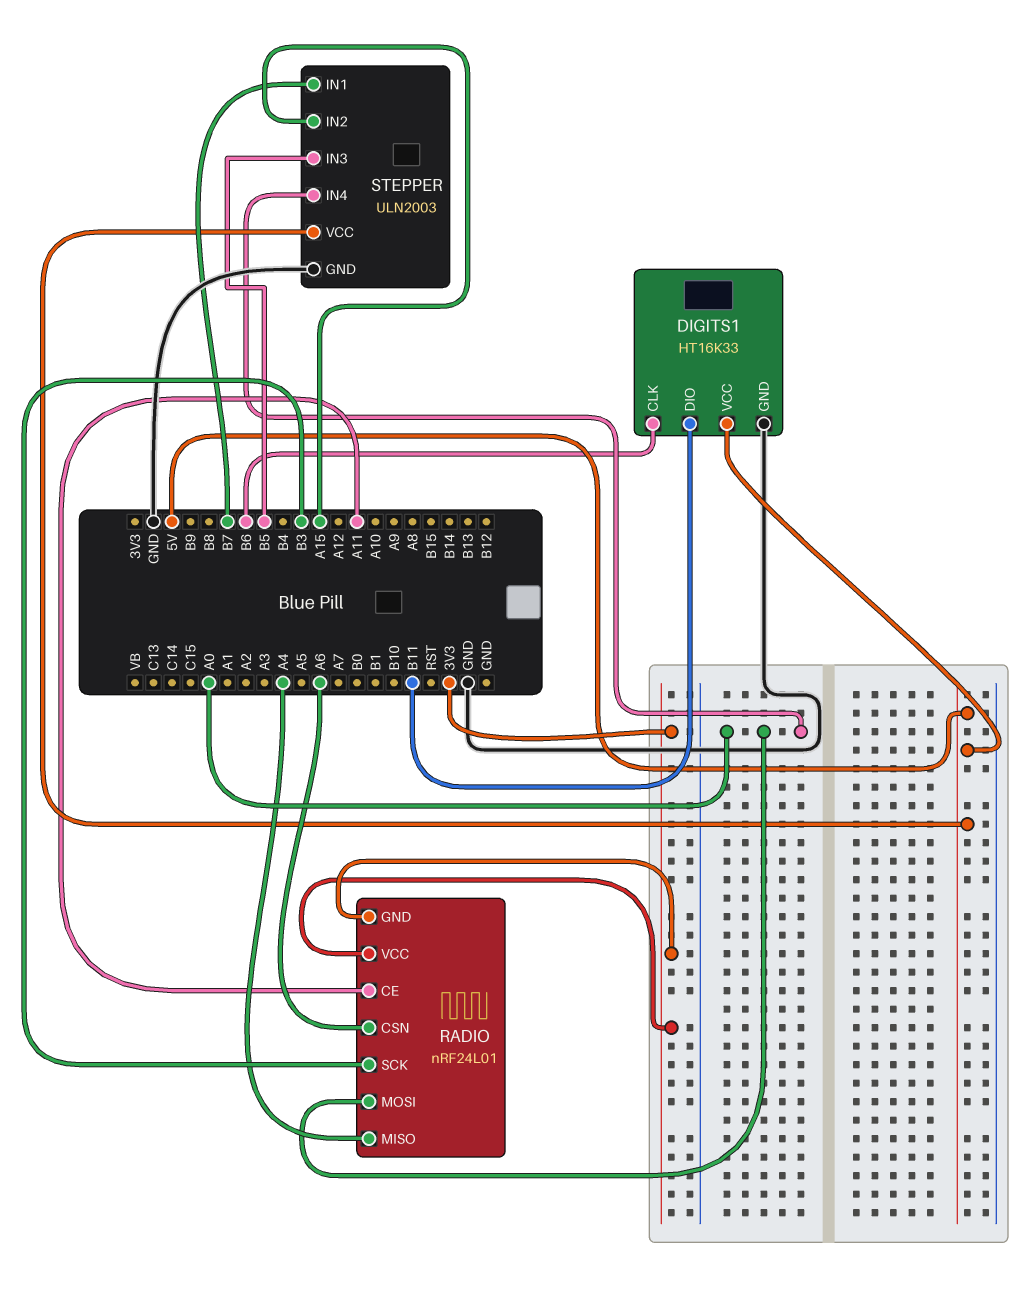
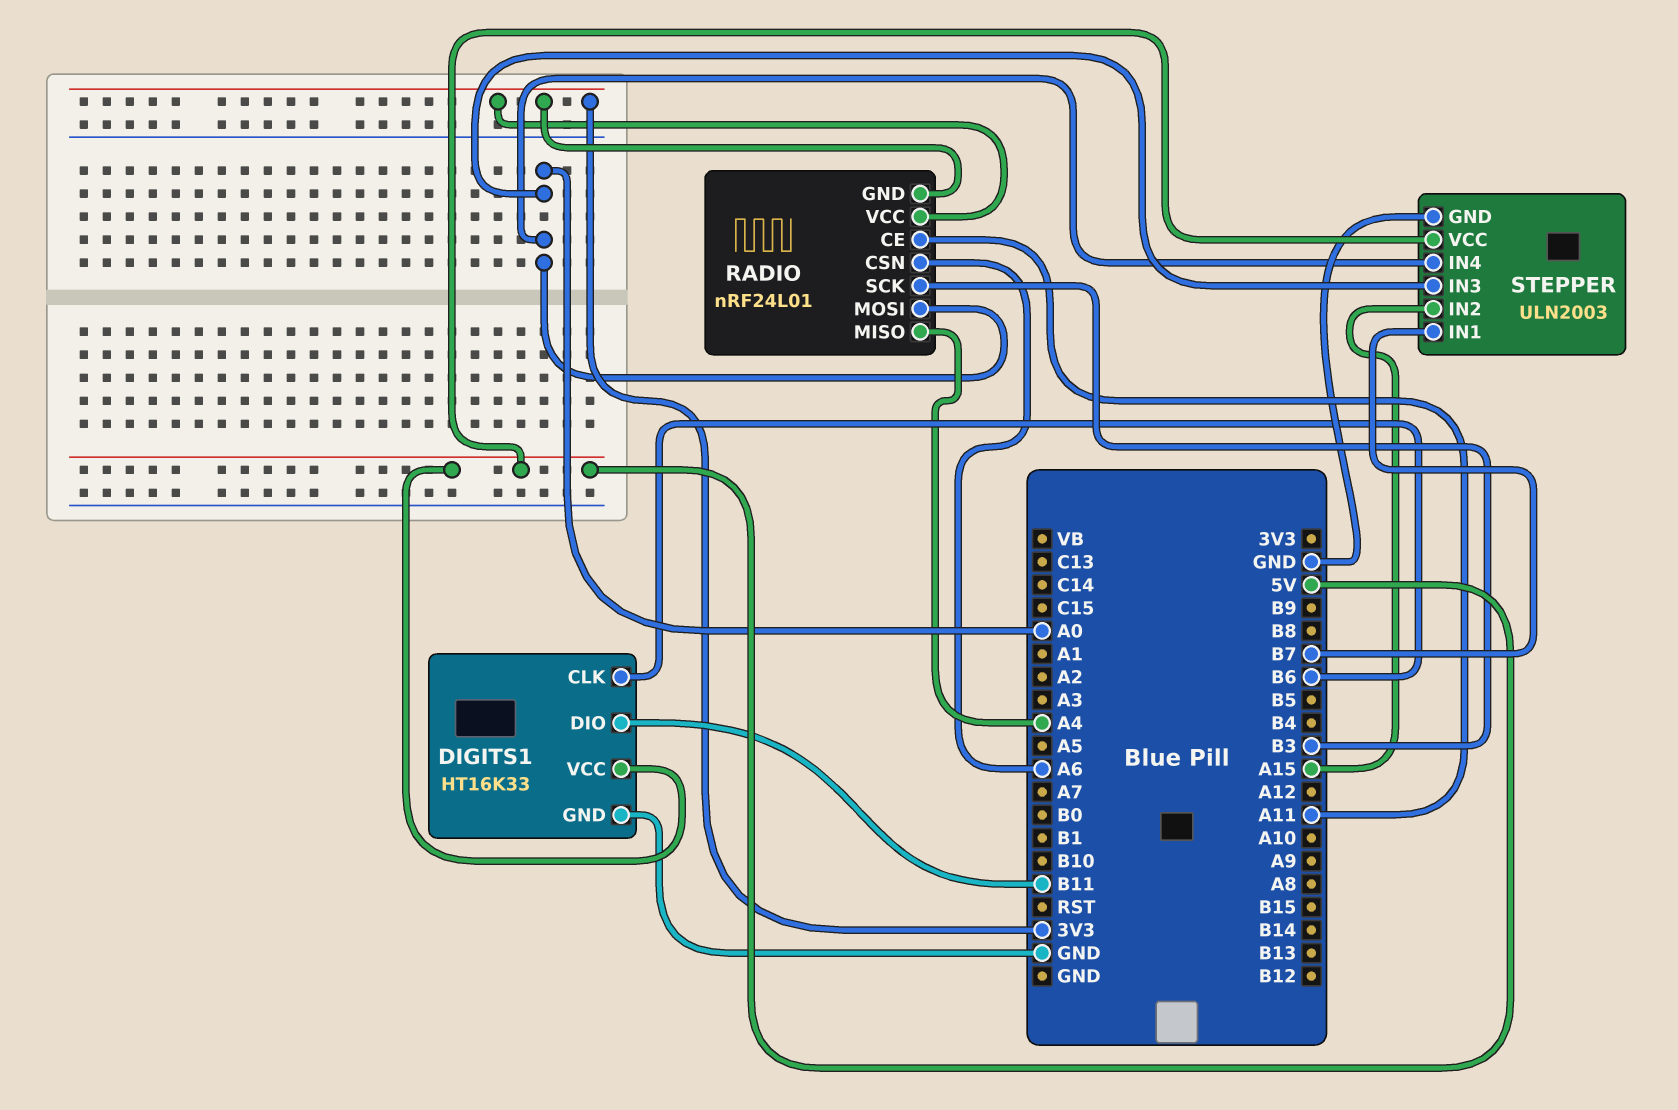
STEPPER pin IN3: B5 -> A0

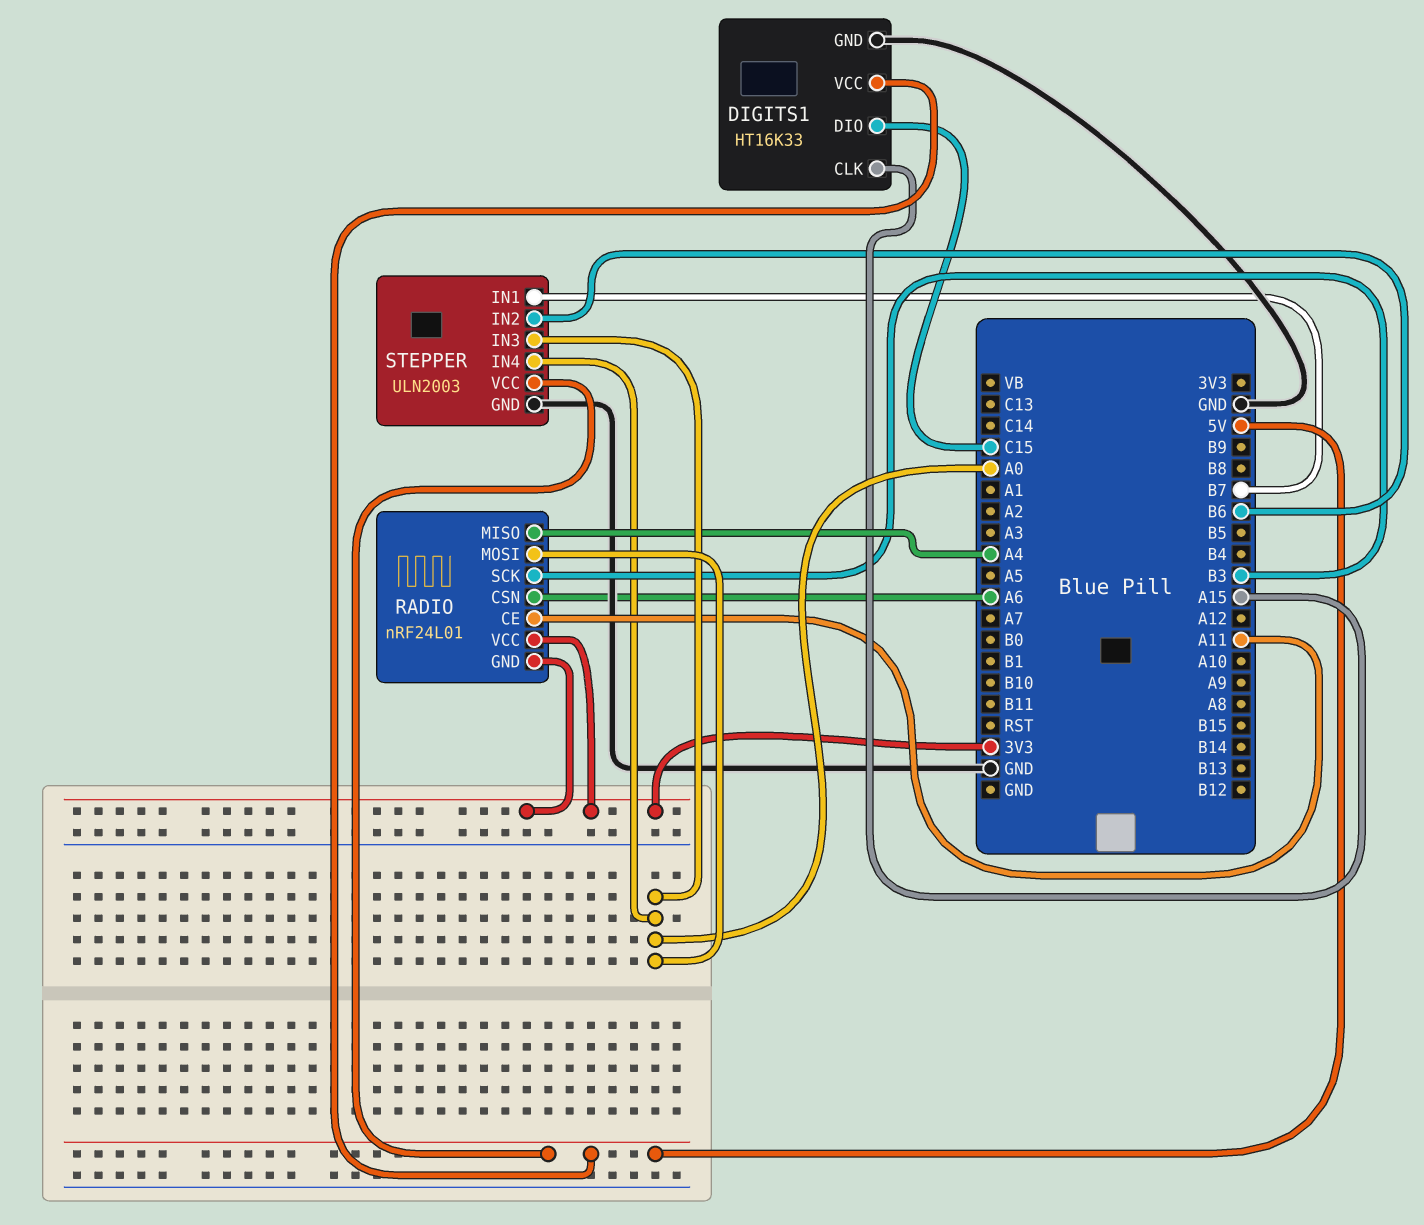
DIGITS1 pin CLK: B6 -> A15
DIGITS1 pin DIO: B11 -> C15
STEPPER pin IN2: A15 -> B6

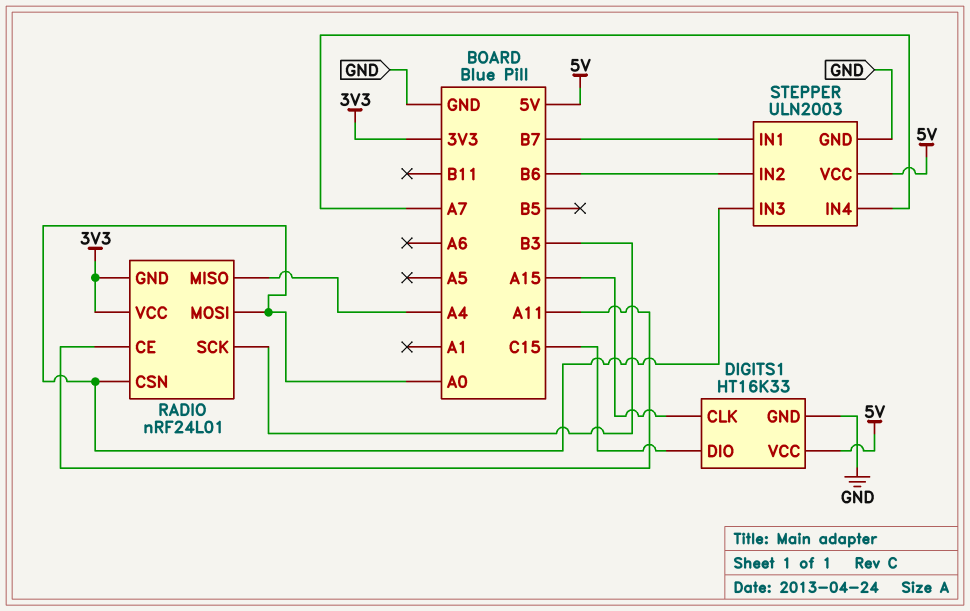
RADIO pin CSN: A6 -> A0
STEPPER pin IN4: A0 -> A7

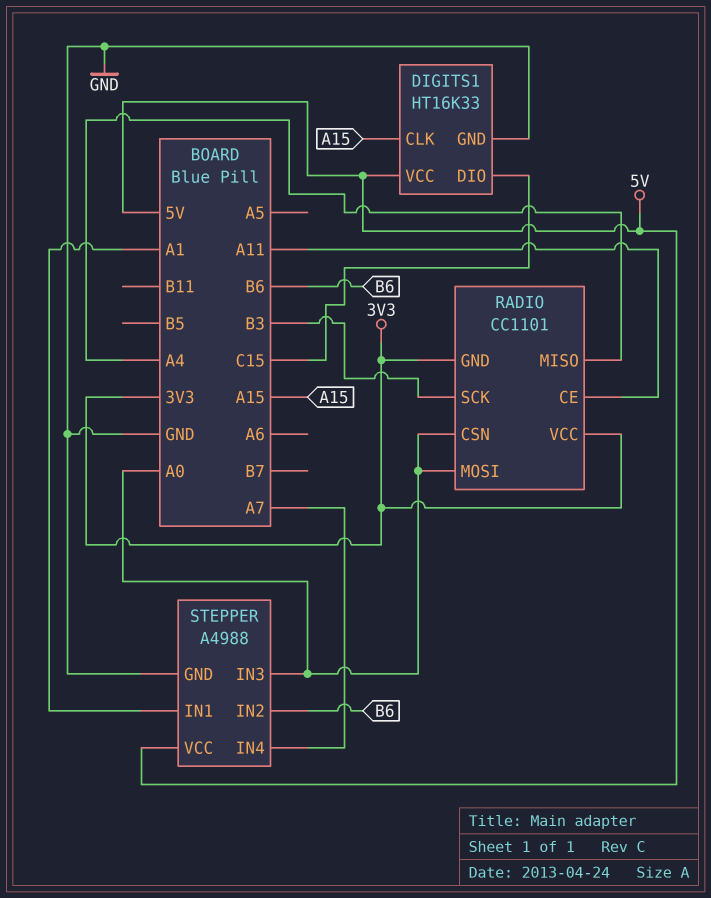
RADIO: nRF24L01 -> CC1101
STEPPER: ULN2003 -> A4988
STEPPER pin IN1: B7 -> A1

